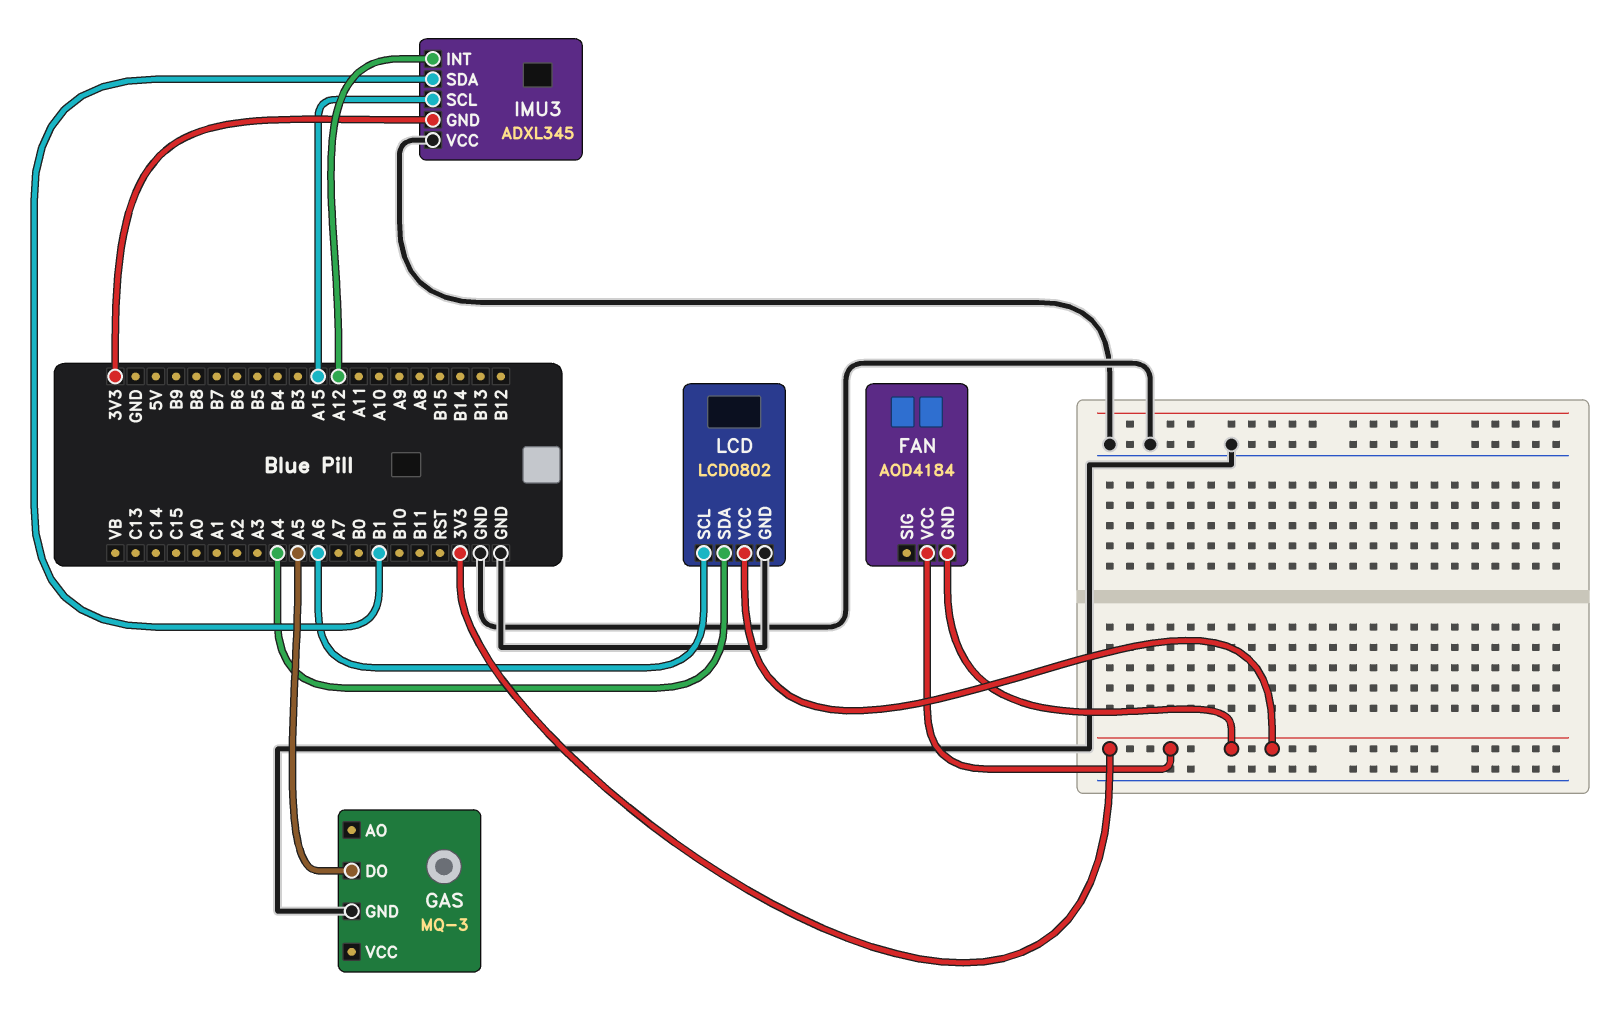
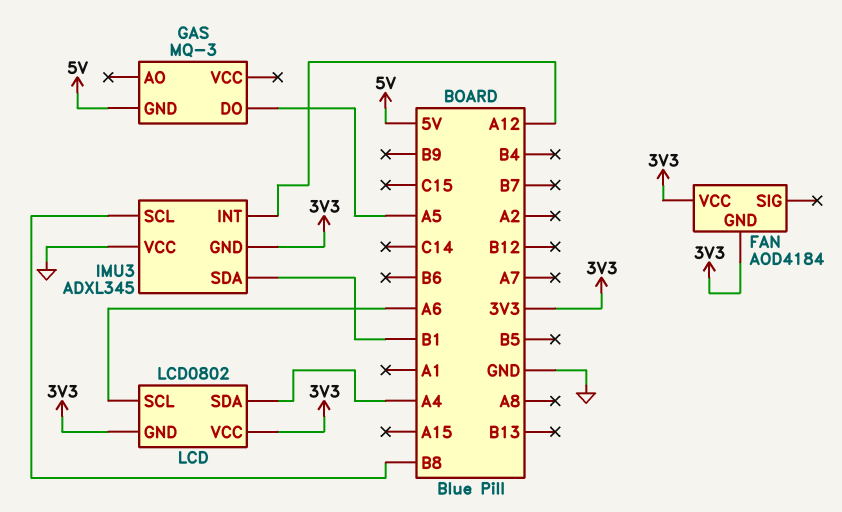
GAS pin GND: GND -> 5V
IMU3 pin SCL: A15 -> B8
LCD pin GND: GND -> 3V3

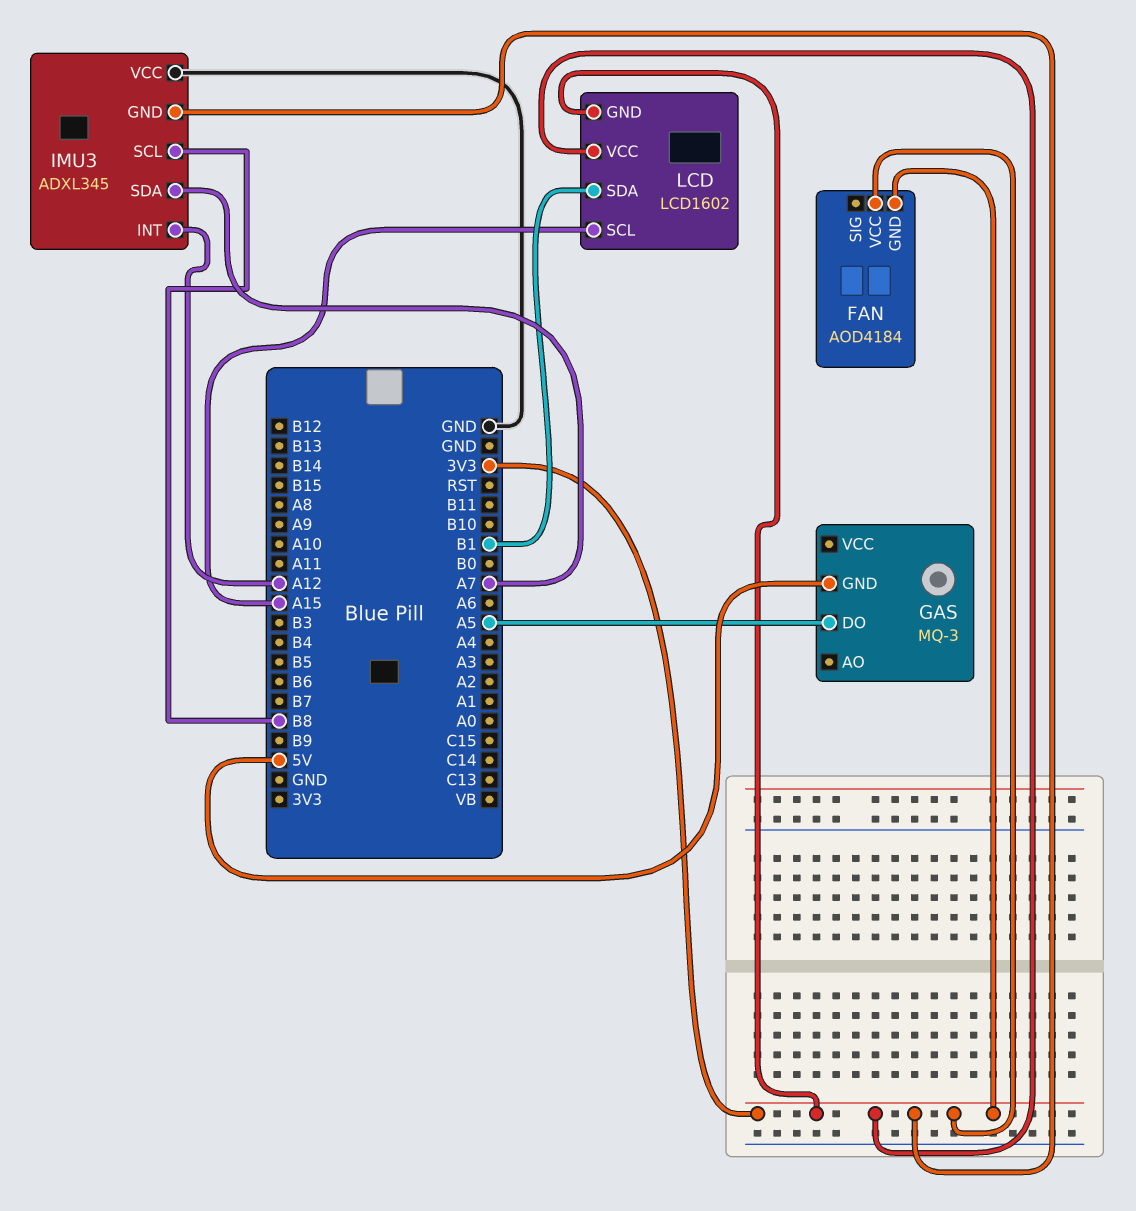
IMU3 pin SDA: B1 -> A7
LCD: LCD0802 -> LCD1602
LCD pin SCL: A6 -> A15
LCD pin SDA: A4 -> B1

